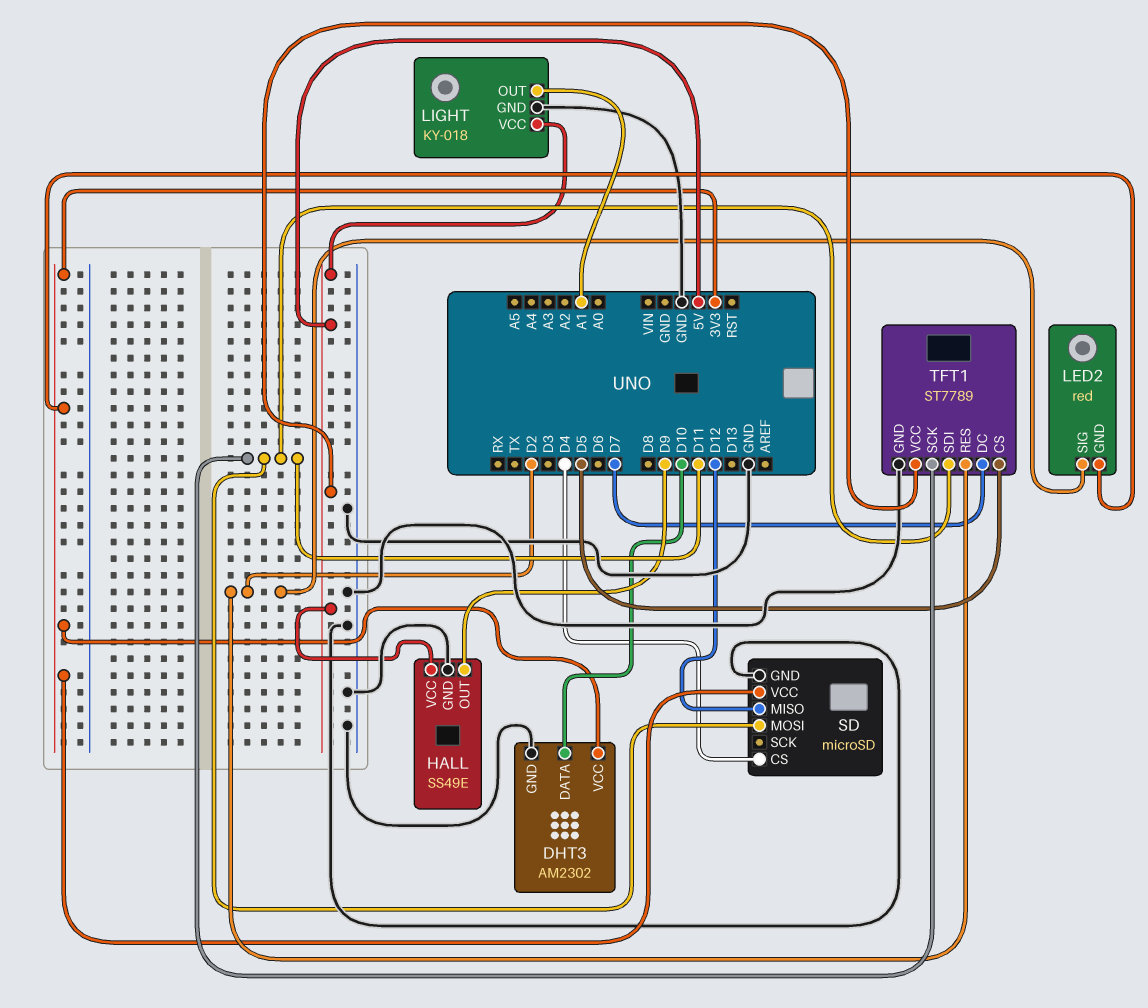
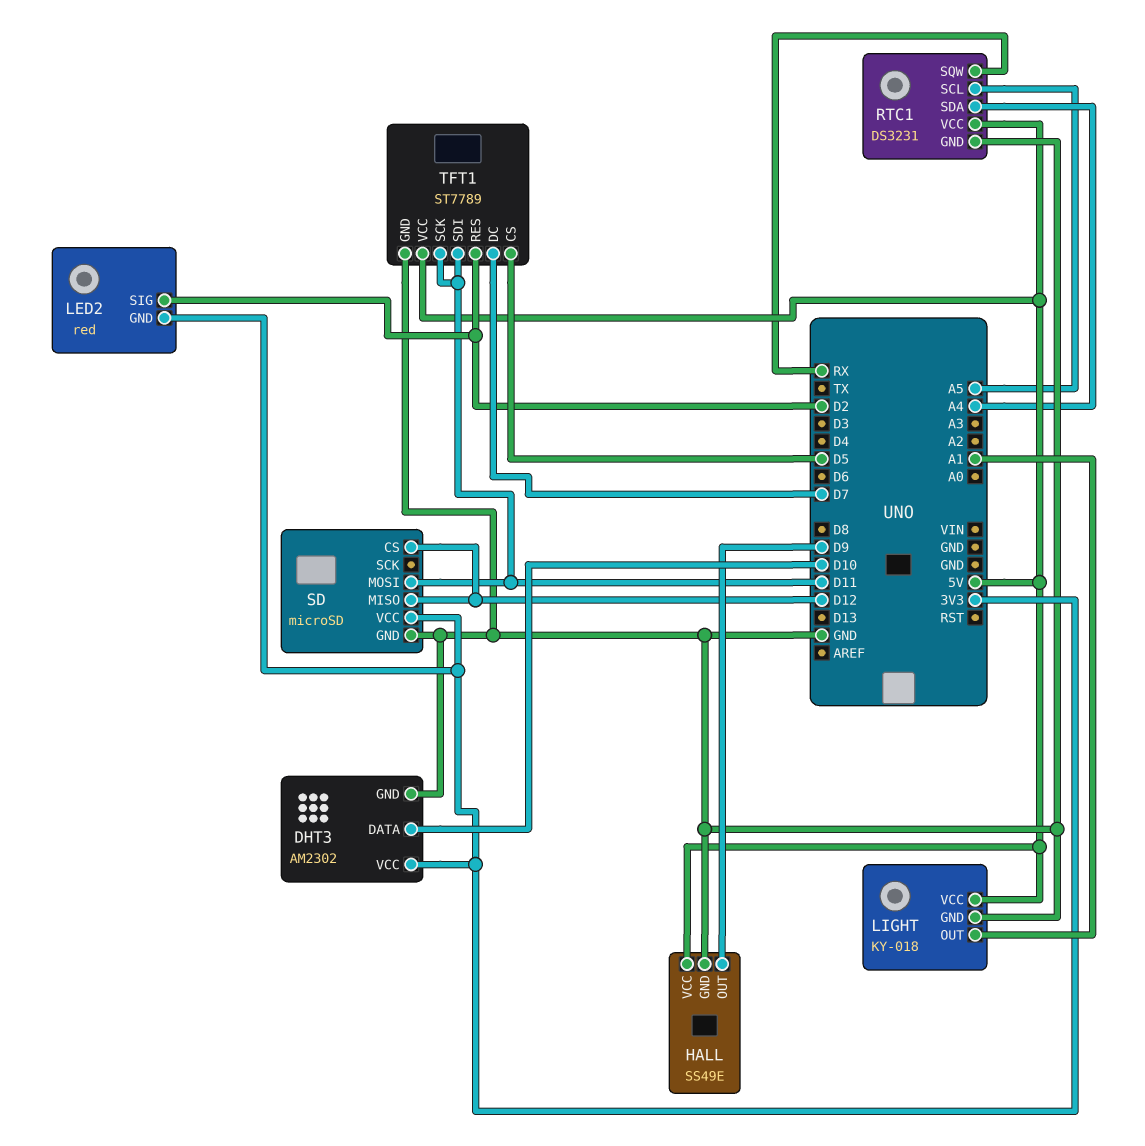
RTC1: none -> DS3231
RTC1 pin GND: none -> GND
RTC1 pin SCL: none -> A5
RTC1 pin SDA: none -> A4
RTC1 pin SQW: none -> RX
RTC1 pin VCC: none -> 5V
SD pin CS: D4 -> D12

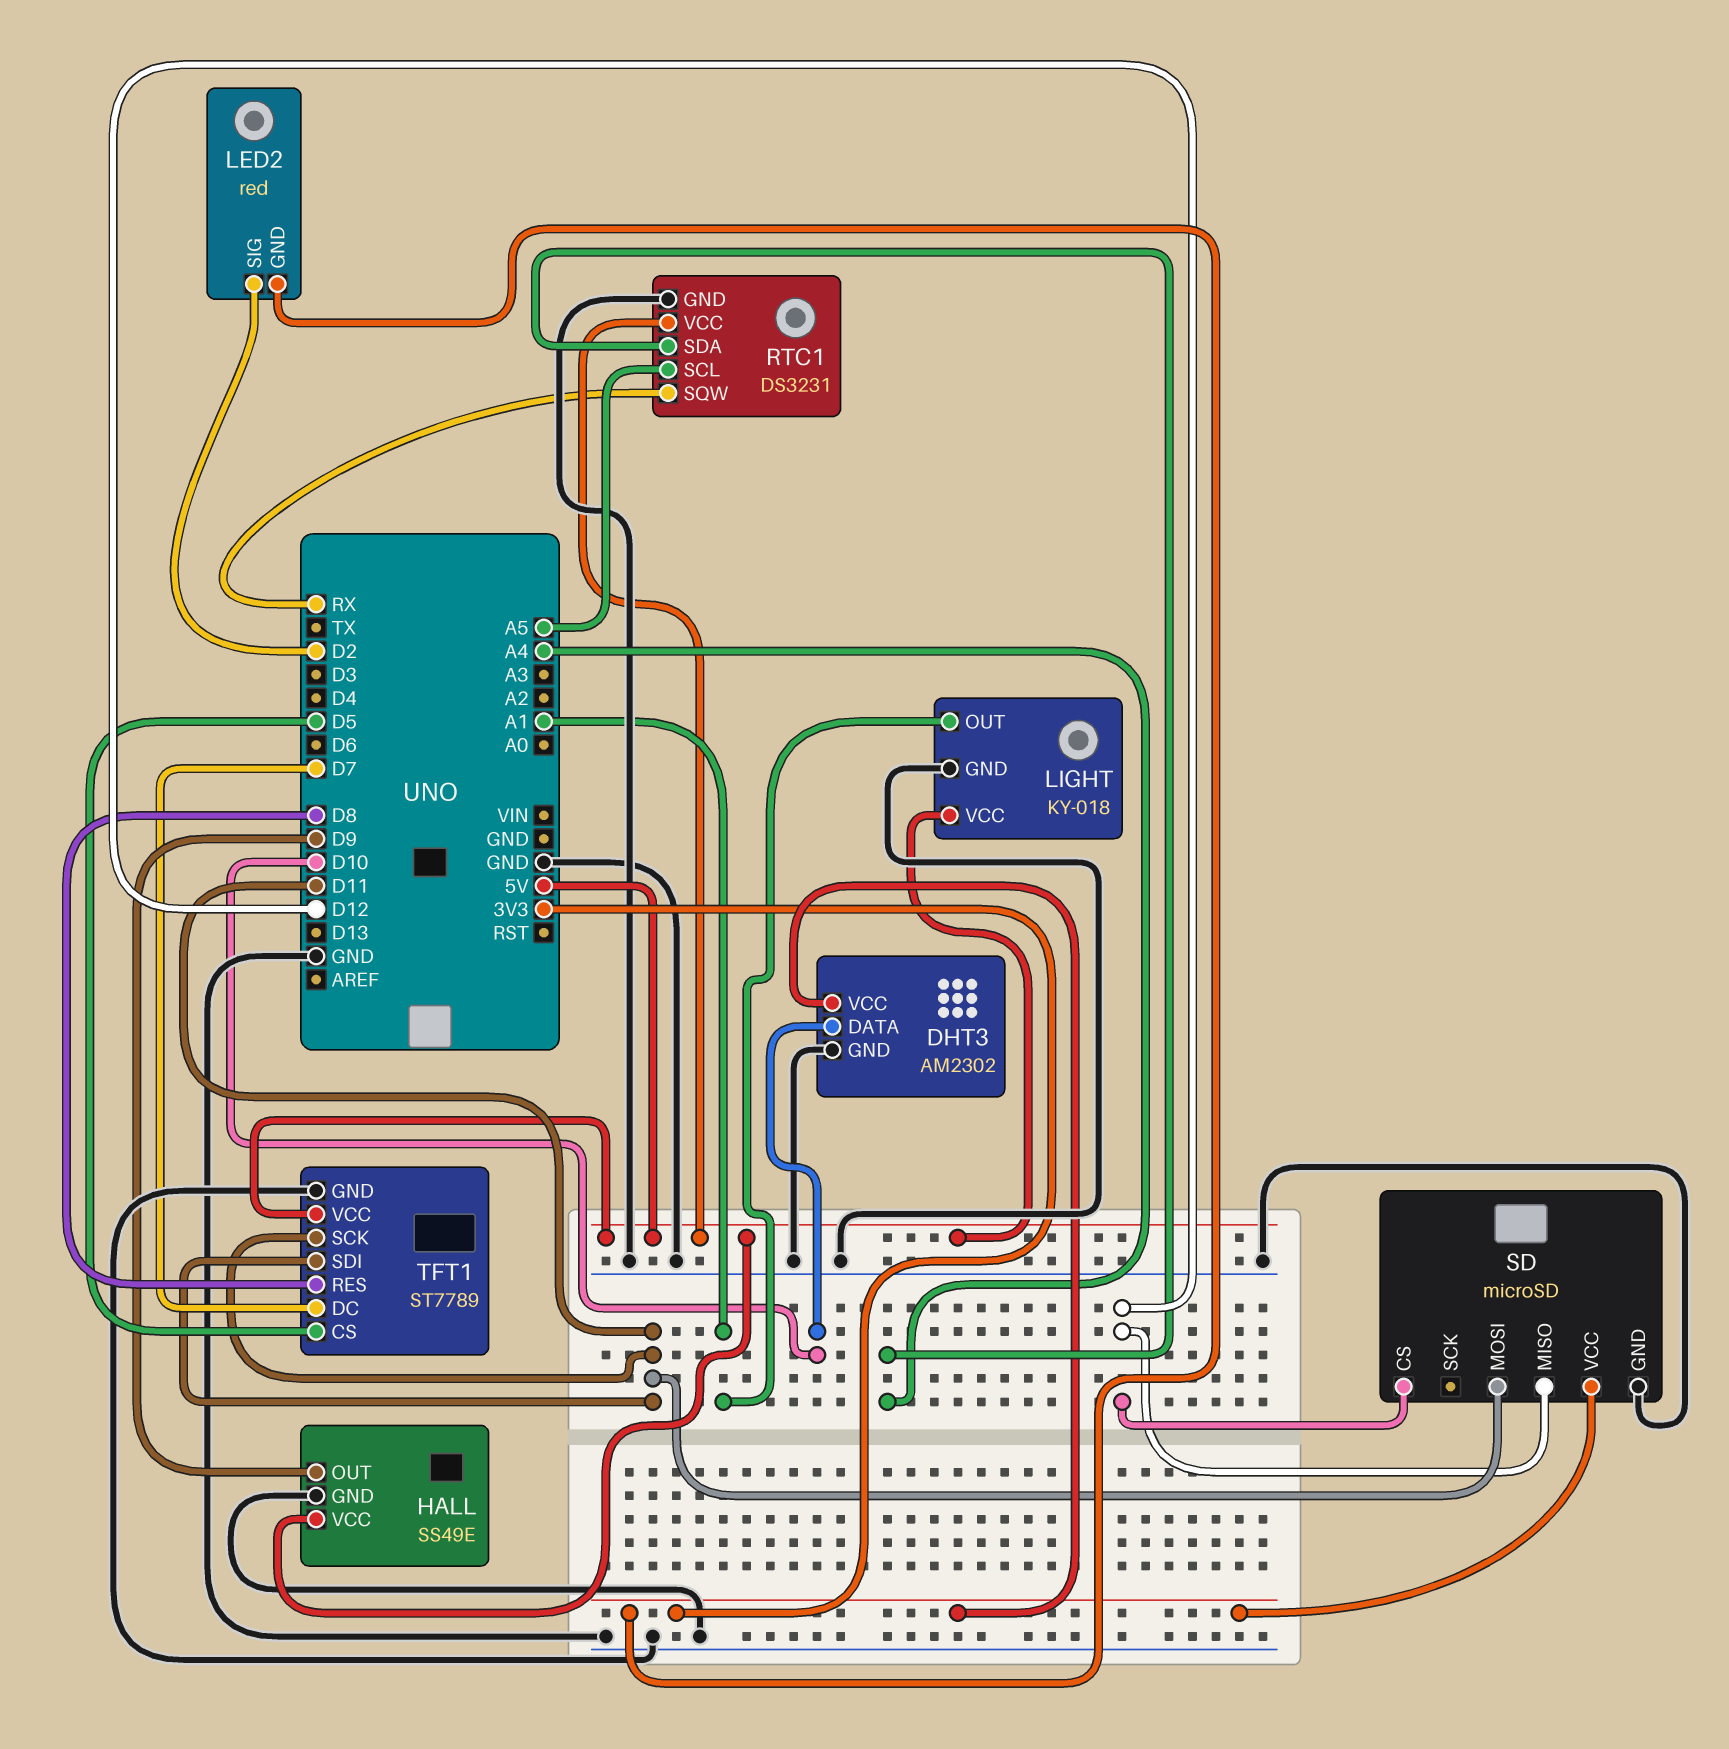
TFT1 pin RES: D2 -> D8

